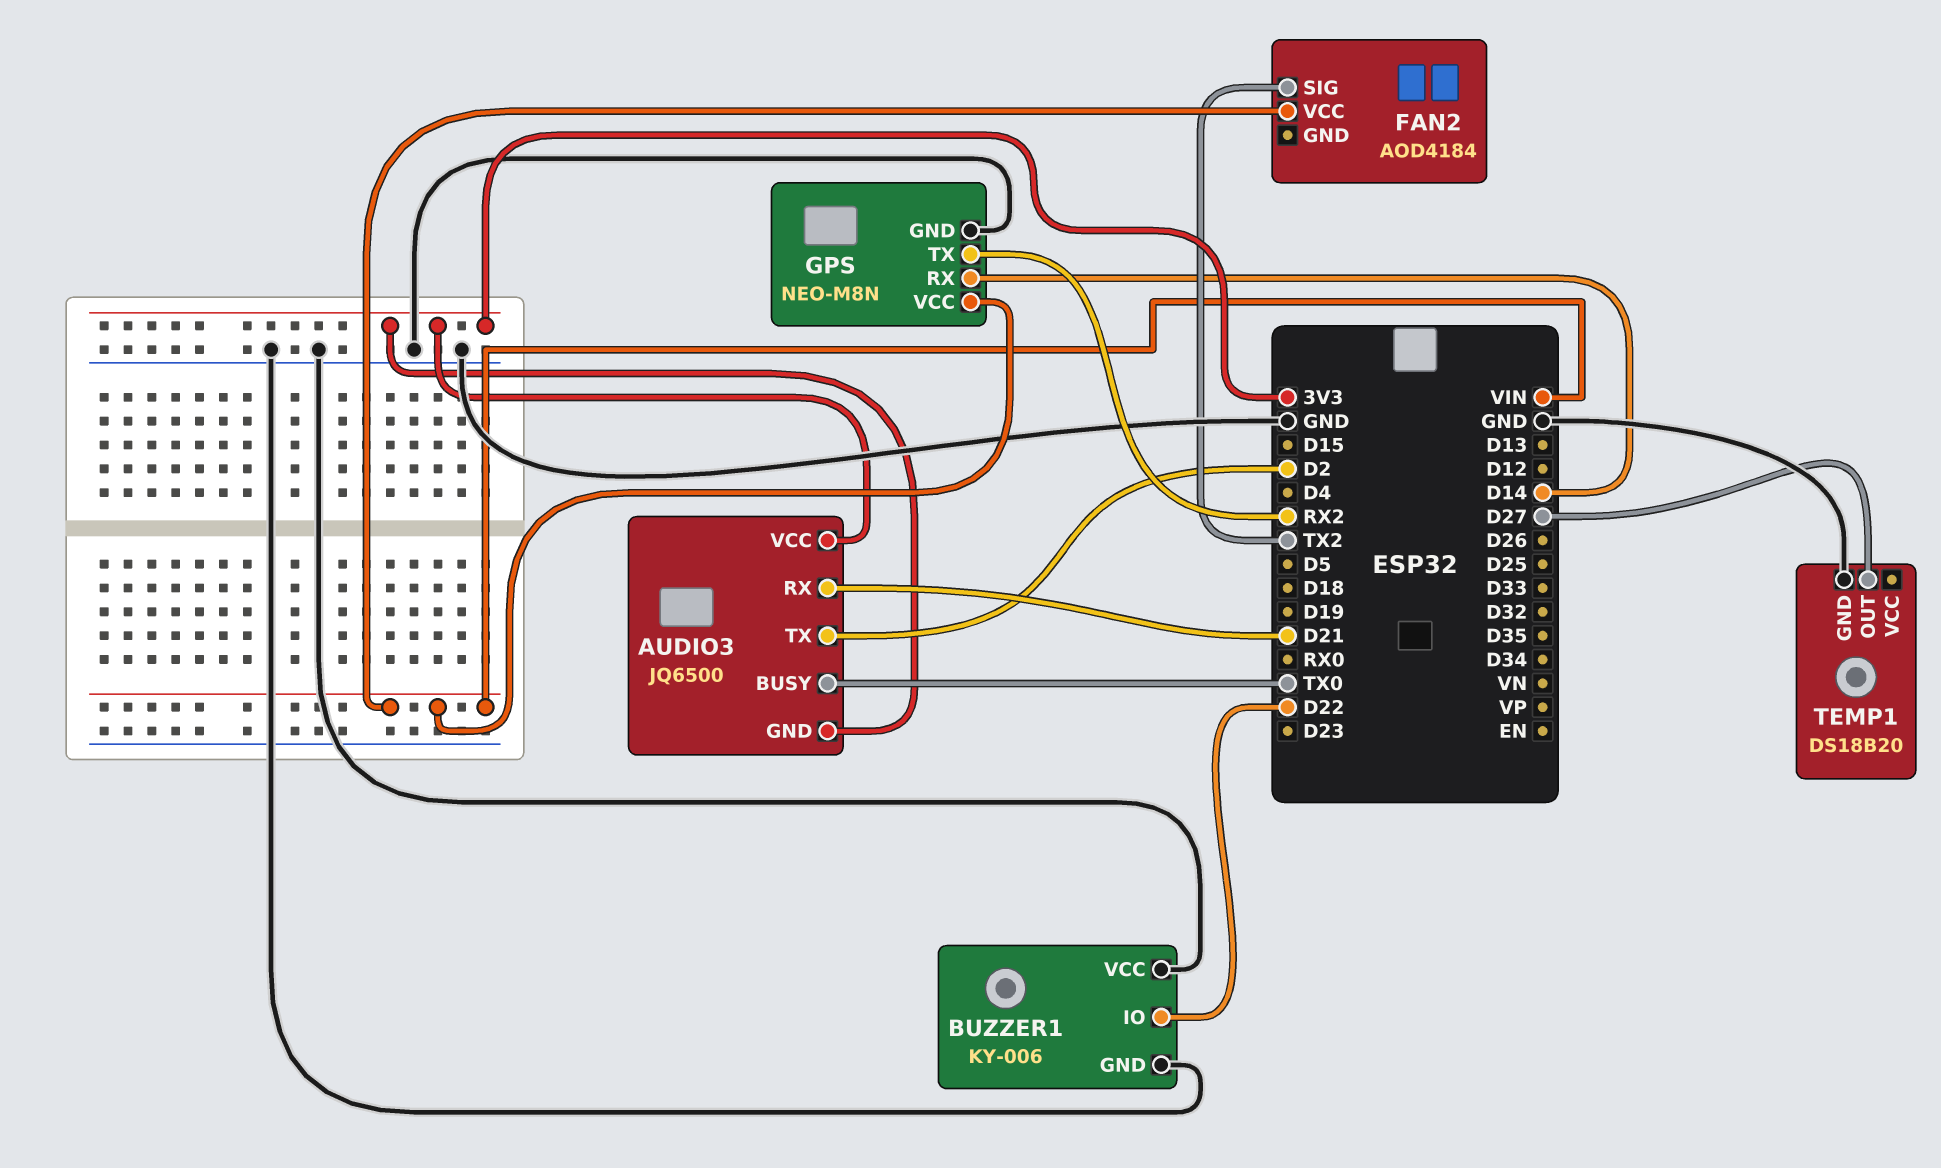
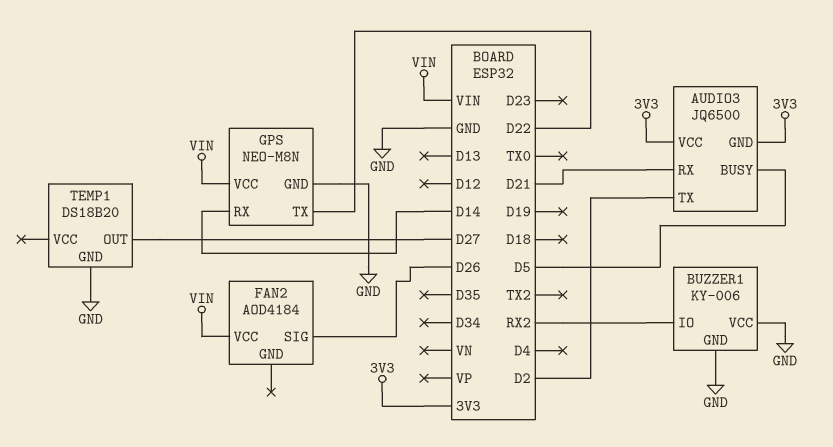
AUDIO3 pin BUSY: TX0 -> D5
BUZZER1 pin IO: D22 -> RX2
FAN2 pin SIG: TX2 -> D26
GPS pin TX: RX2 -> D22

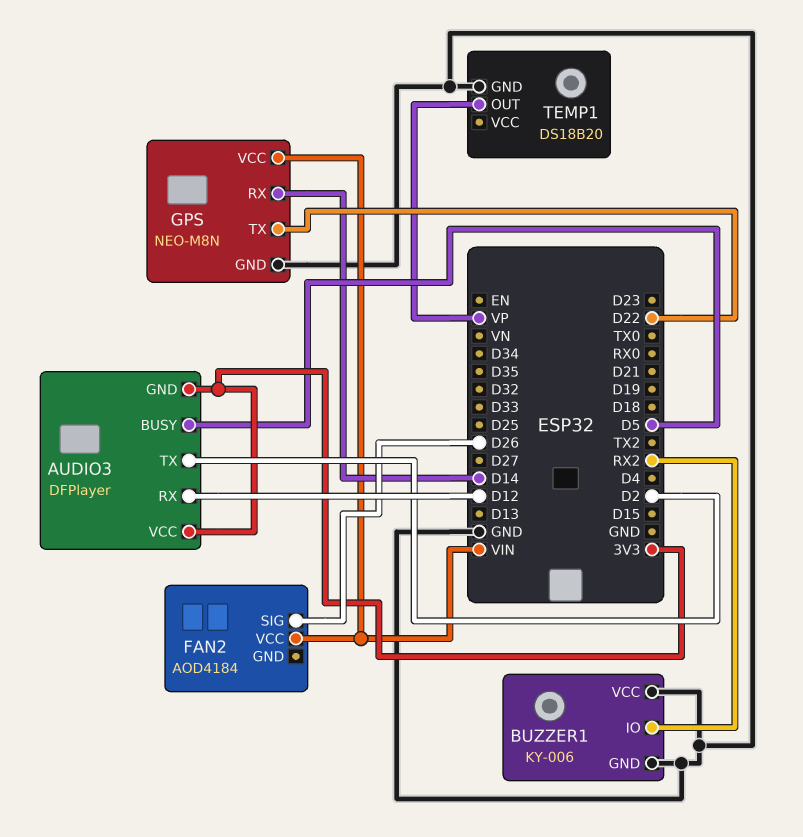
AUDIO3: JQ6500 -> DFPlayer
AUDIO3 pin RX: D21 -> D12
TEMP1 pin OUT: D27 -> VP

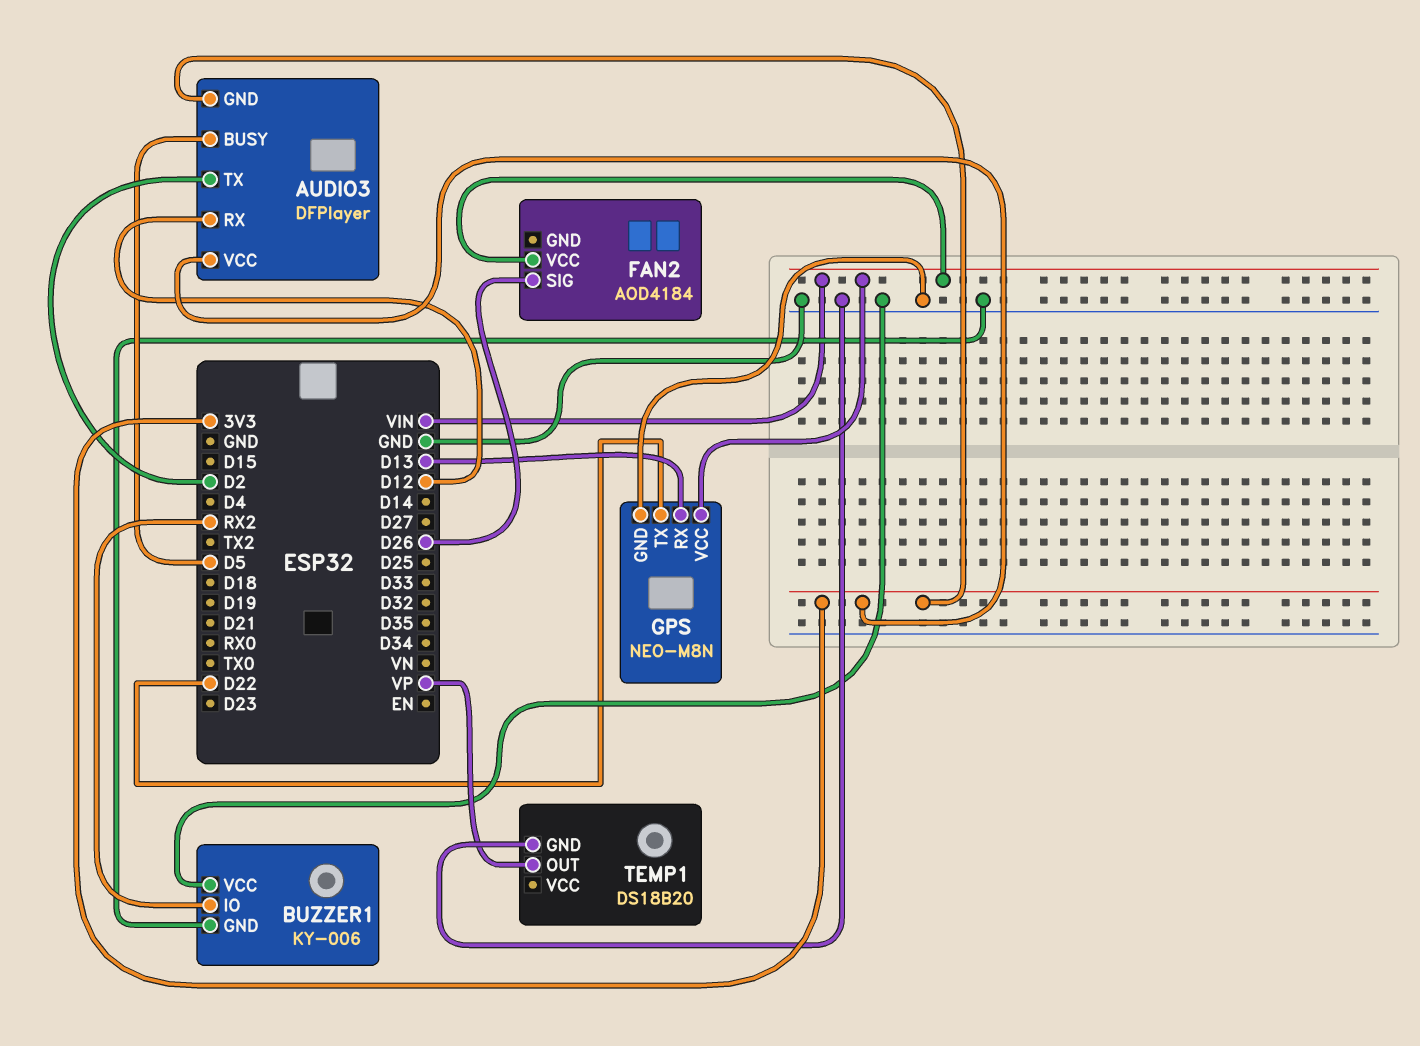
GPS pin RX: D14 -> D13

